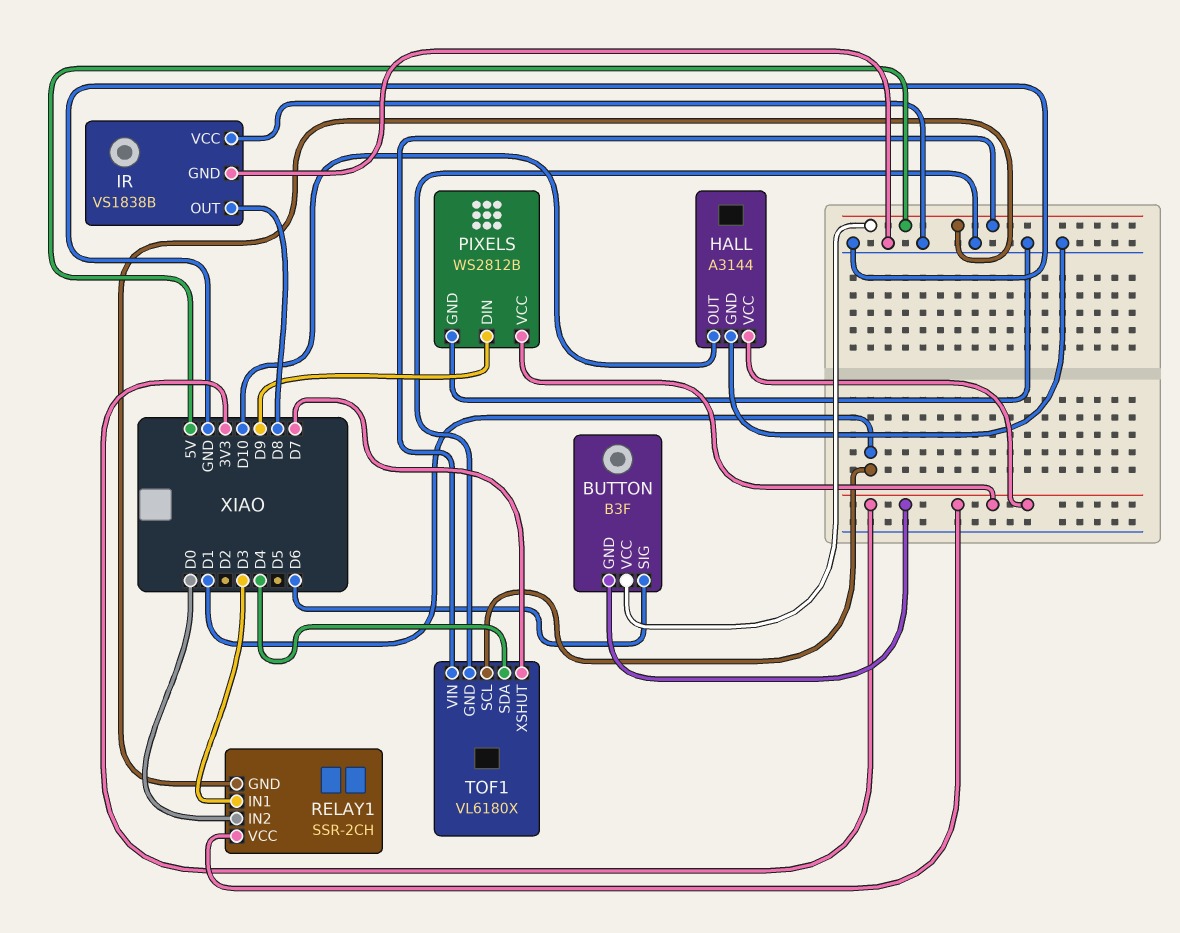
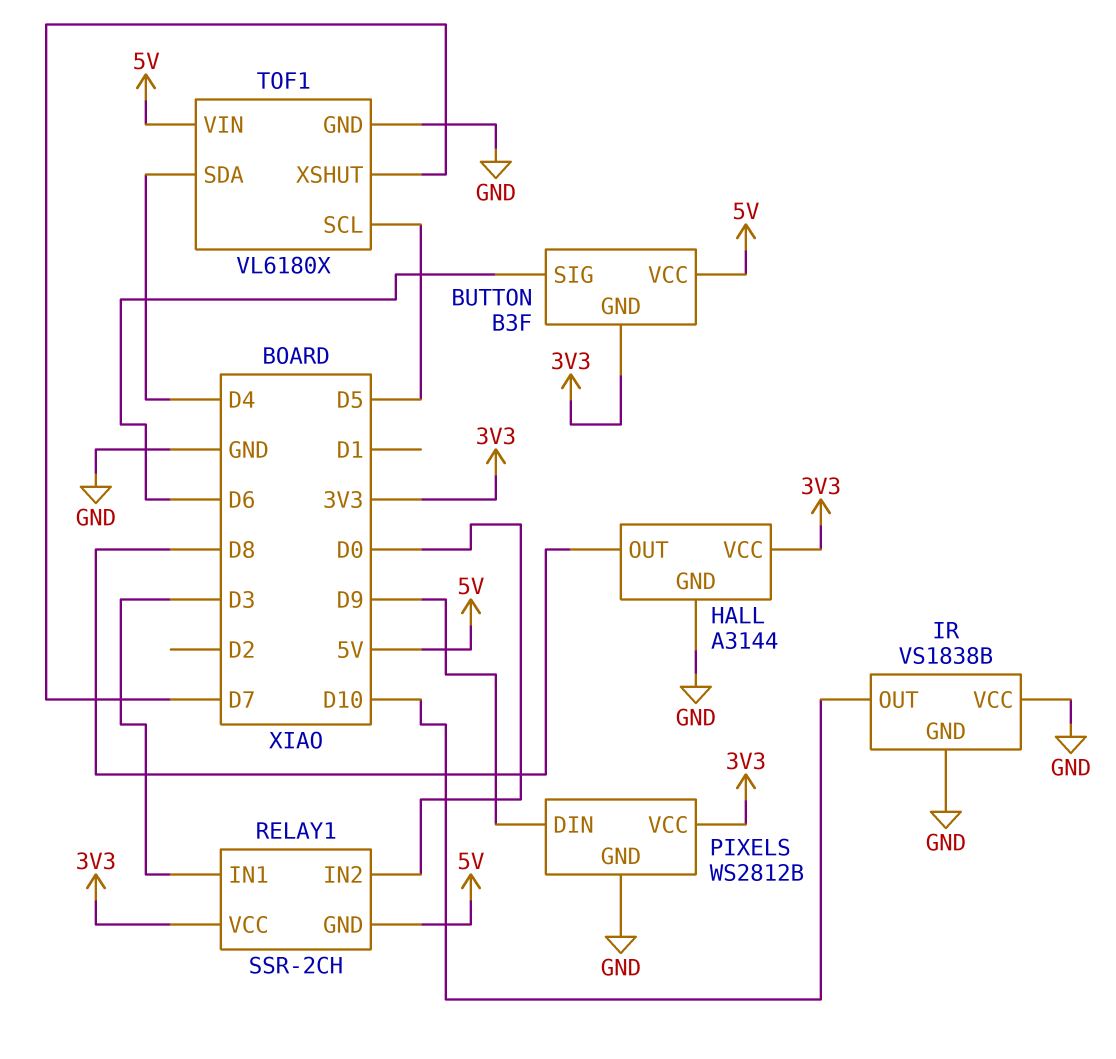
HALL pin OUT: D10 -> D8
IR pin OUT: D8 -> D10
TOF1 pin SCL: D1 -> D5

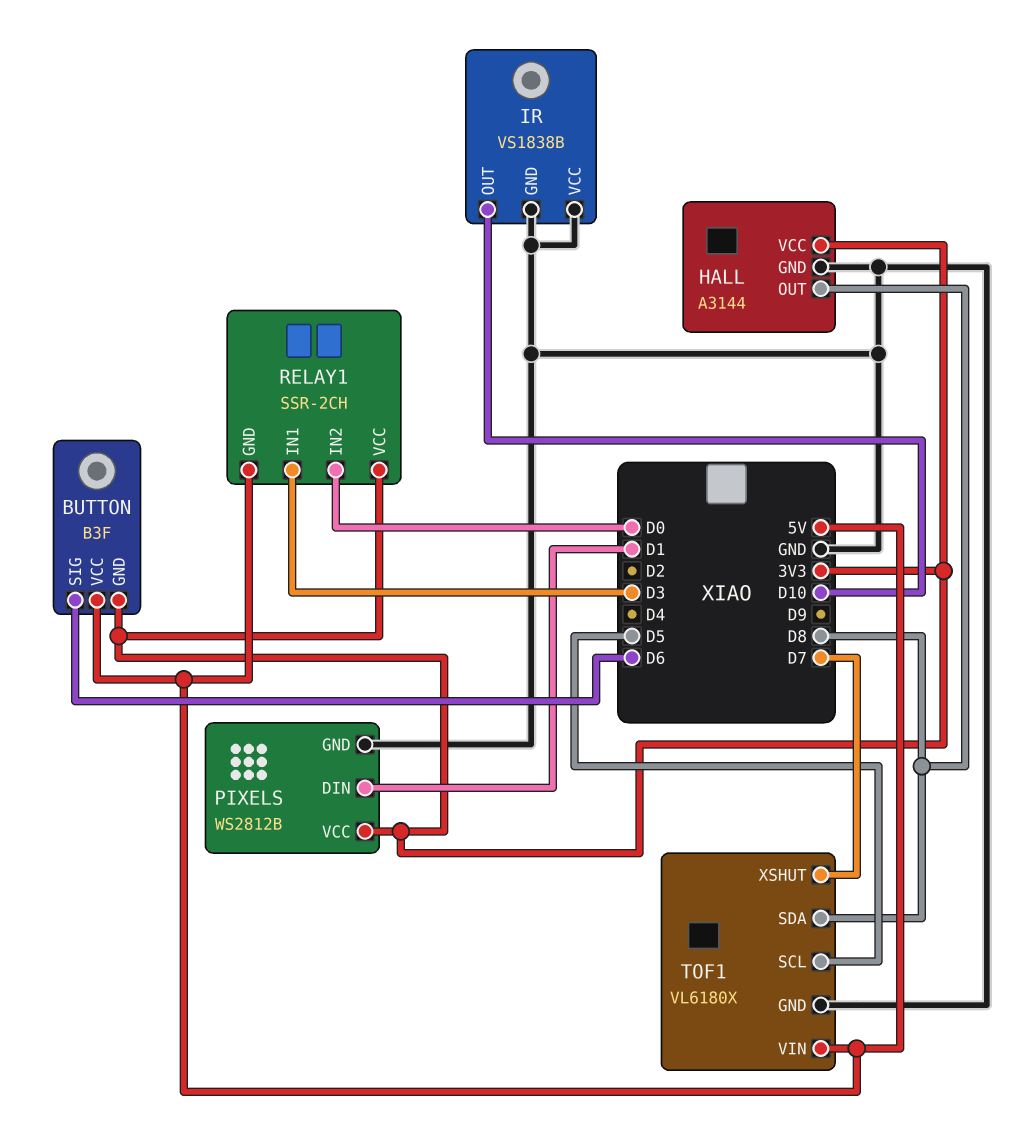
PIXELS pin DIN: D9 -> D1
TOF1 pin SDA: D4 -> D8

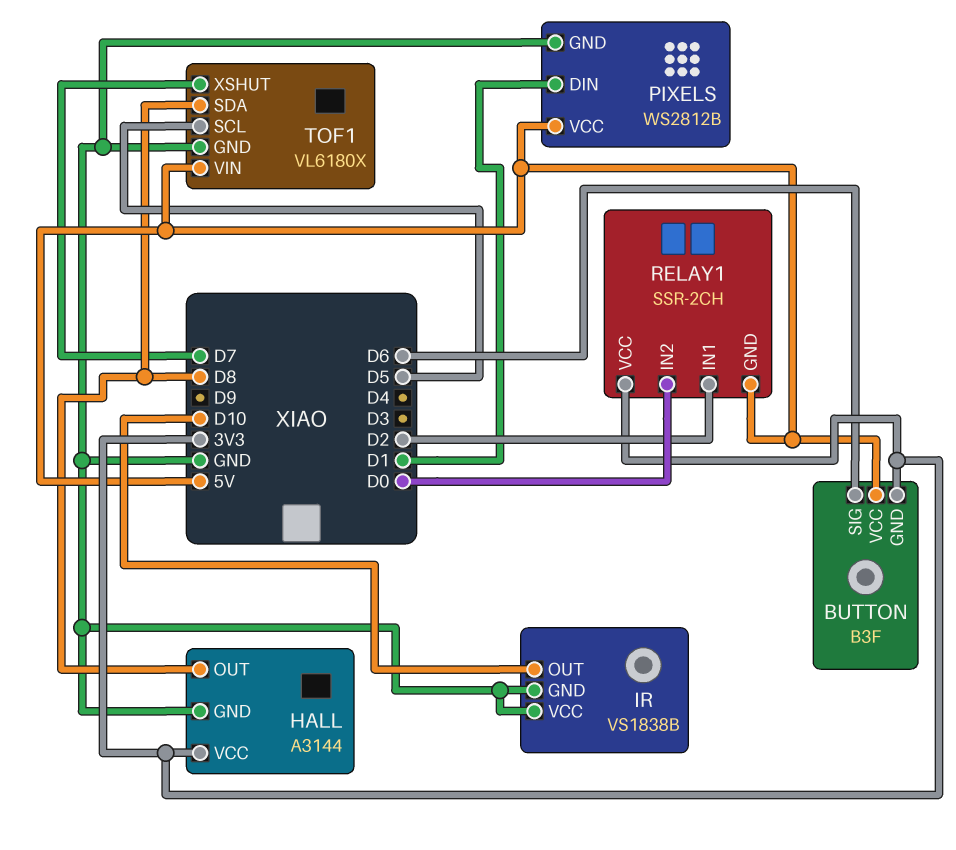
PIXELS pin VCC: 3V3 -> 5V
RELAY1 pin IN1: D3 -> D2

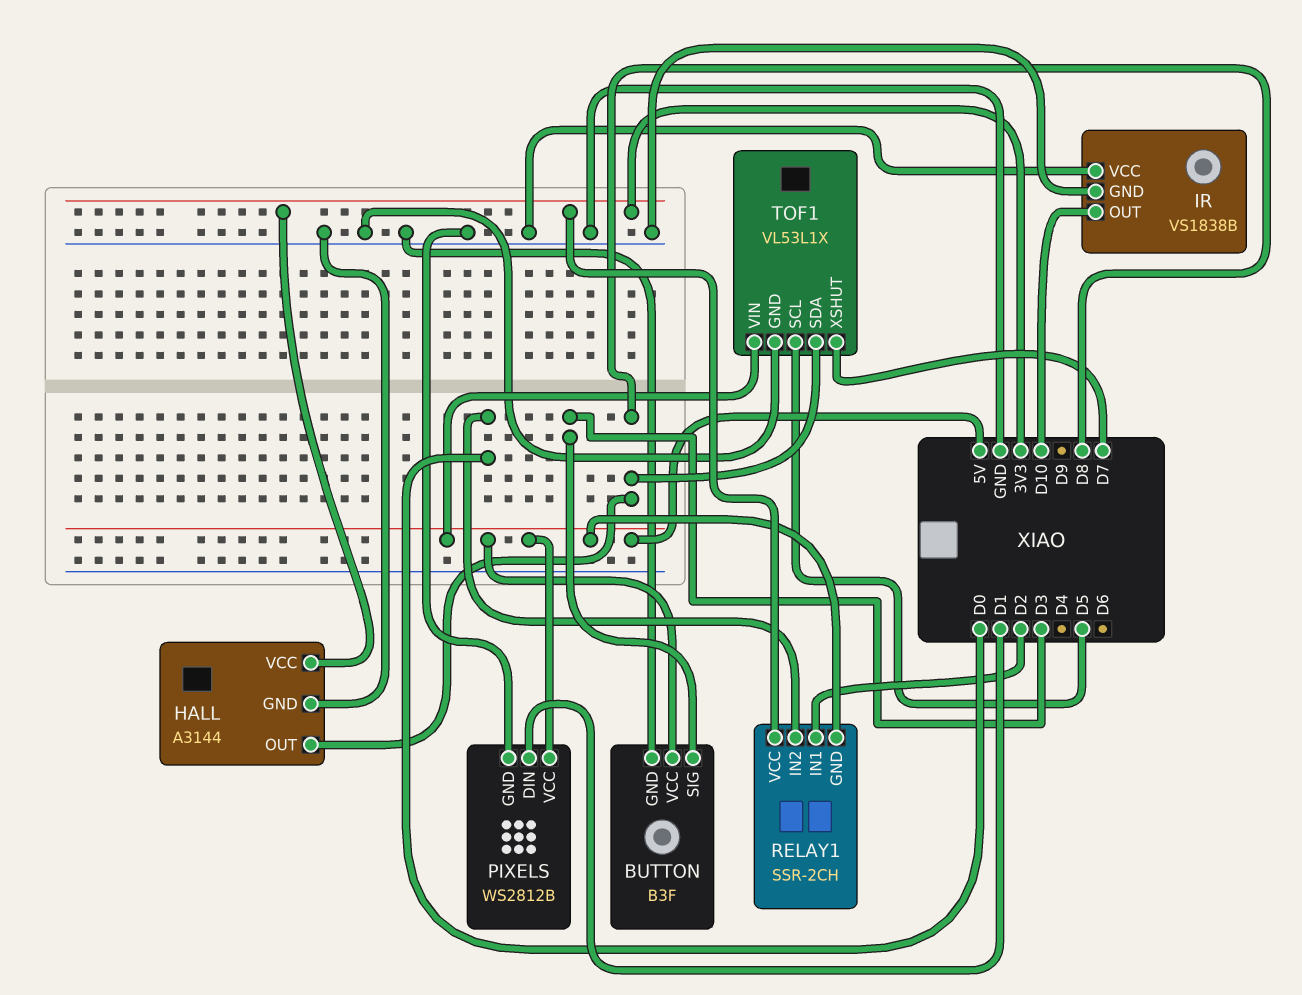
BUTTON pin GND: 3V3 -> GND
BUTTON pin SIG: D6 -> D3
TOF1: VL6180X -> VL53L1X

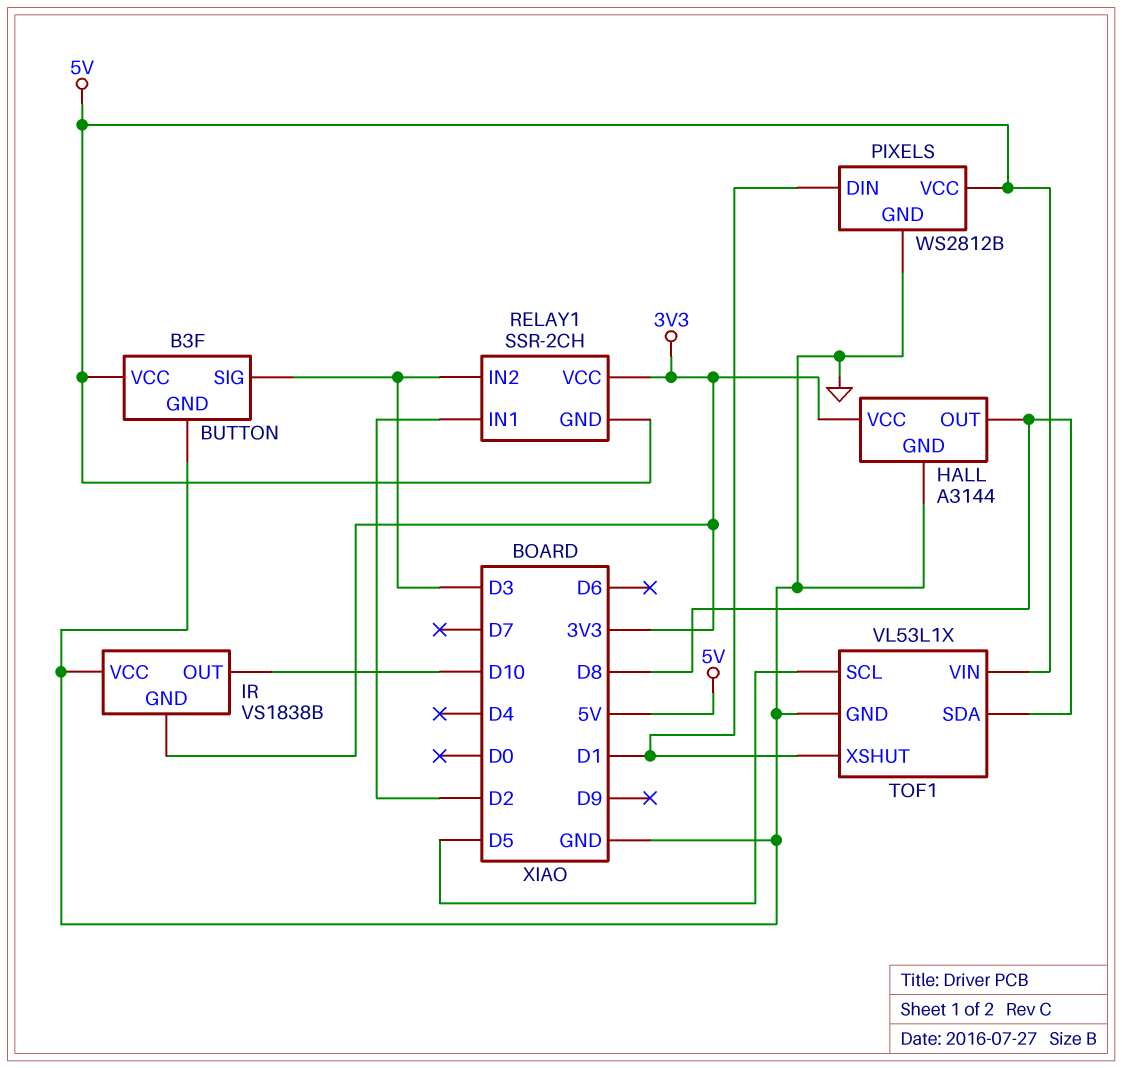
IR pin GND: GND -> 3V3
RELAY1 pin IN2: D0 -> D3
TOF1 pin XSHUT: D7 -> D1

